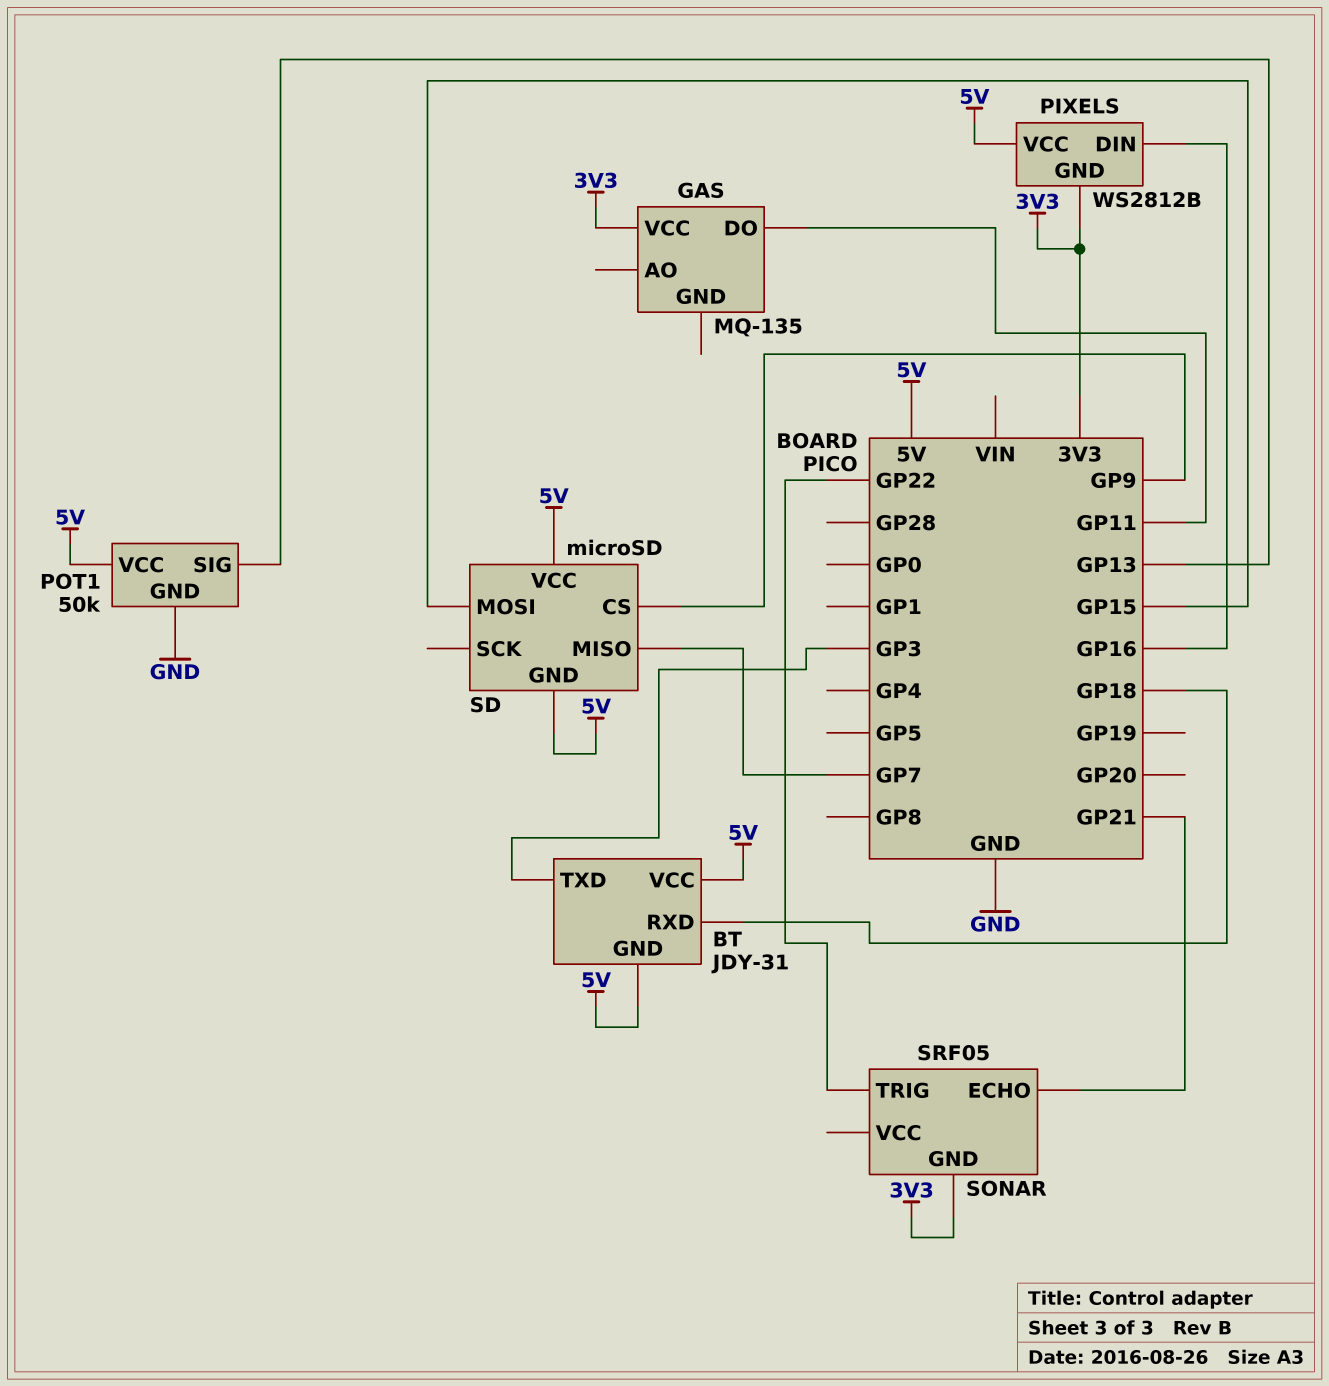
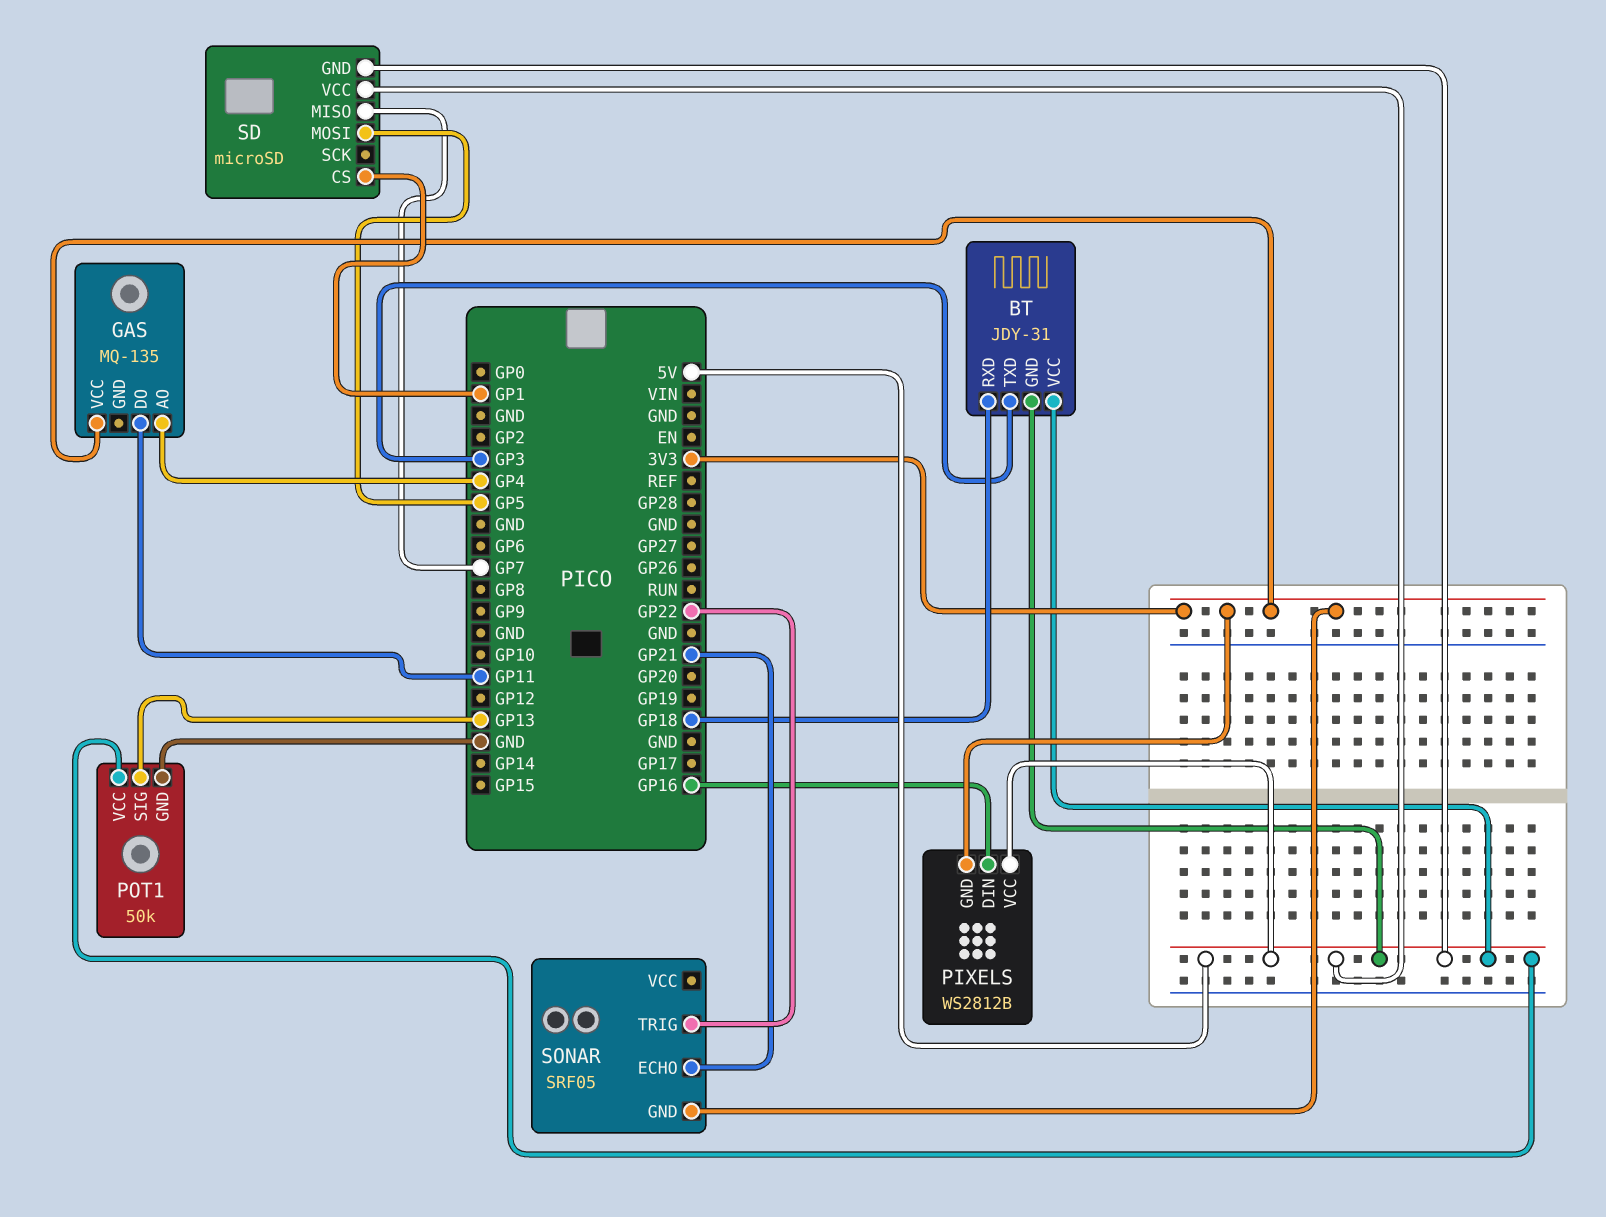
GAS pin AO: none -> GP4
SD pin CS: GP9 -> GP1
SD pin MOSI: GP15 -> GP5

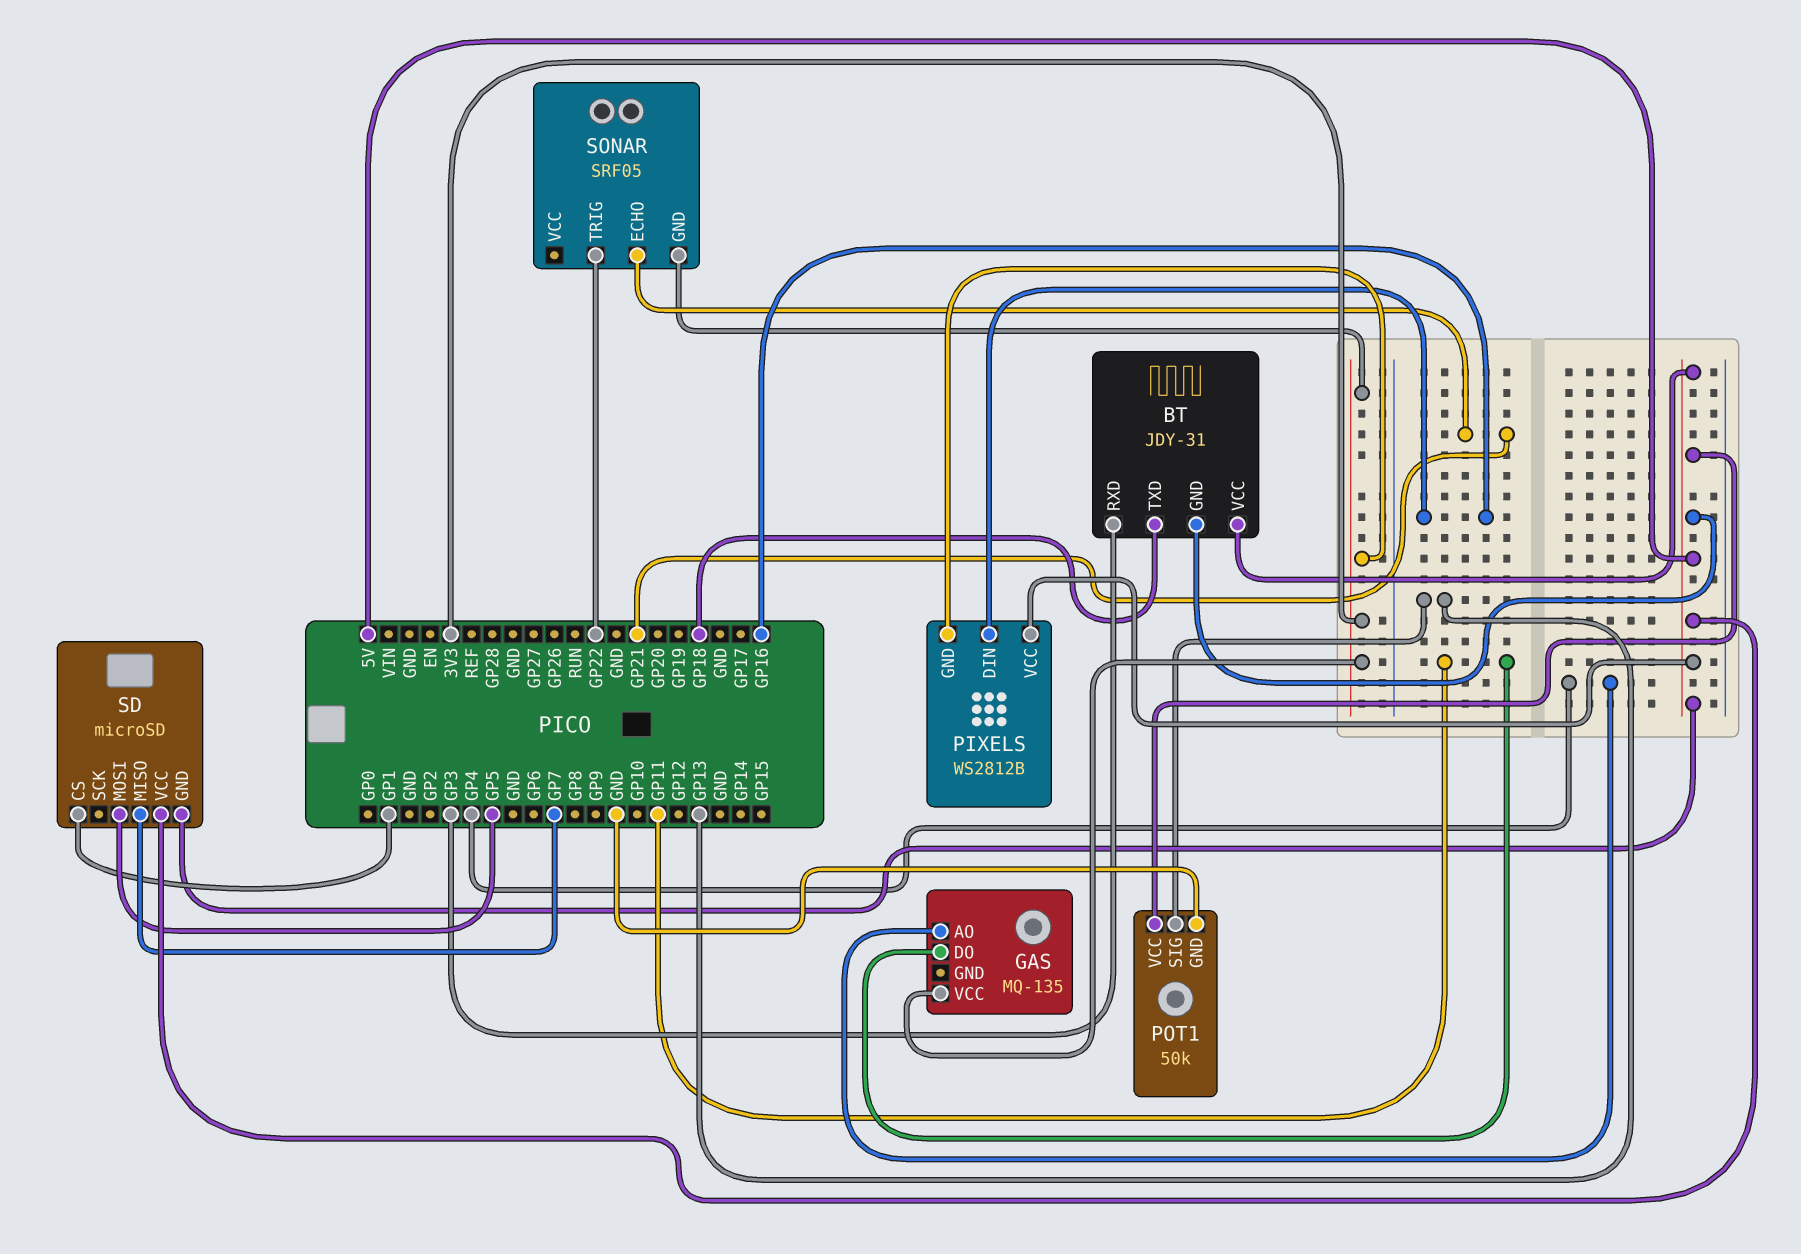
BT pin RXD: GP18 -> GP3
BT pin TXD: GP3 -> GP18

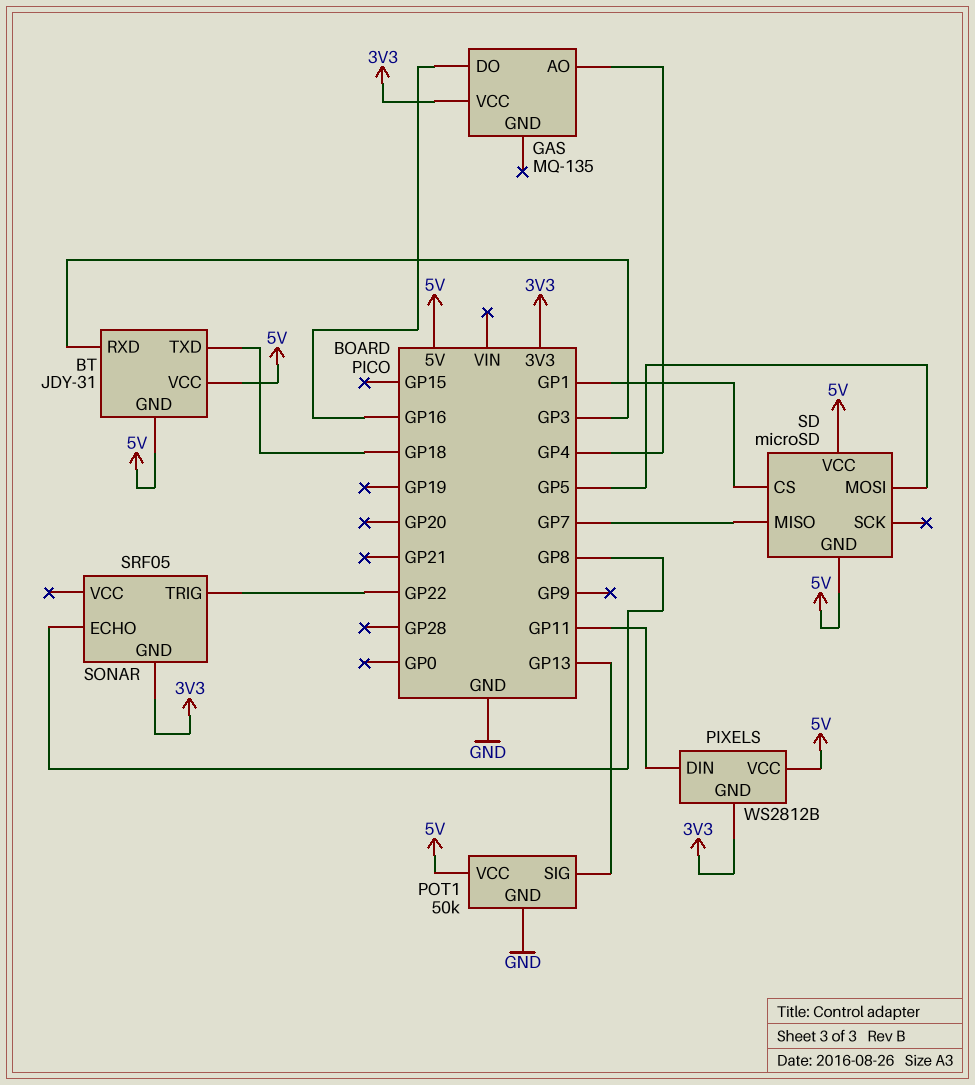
GAS pin DO: GP11 -> GP16
PIXELS pin DIN: GP16 -> GP11
SONAR pin ECHO: GP21 -> GP8

